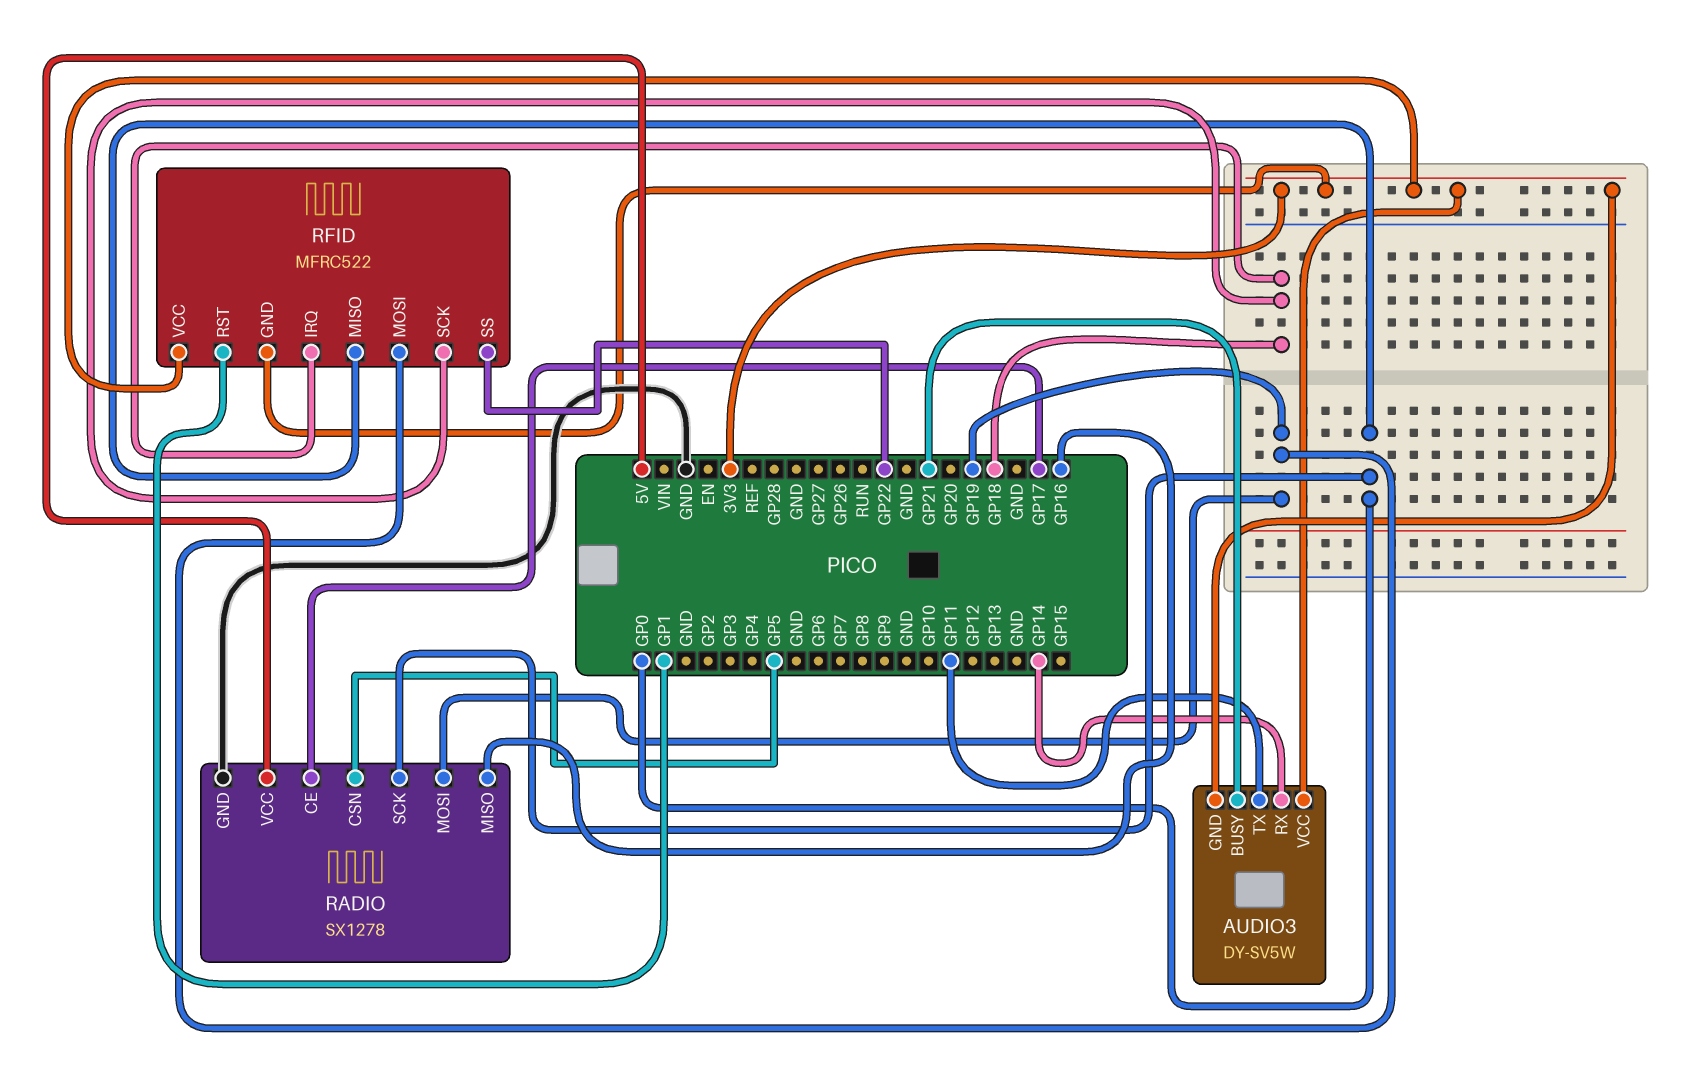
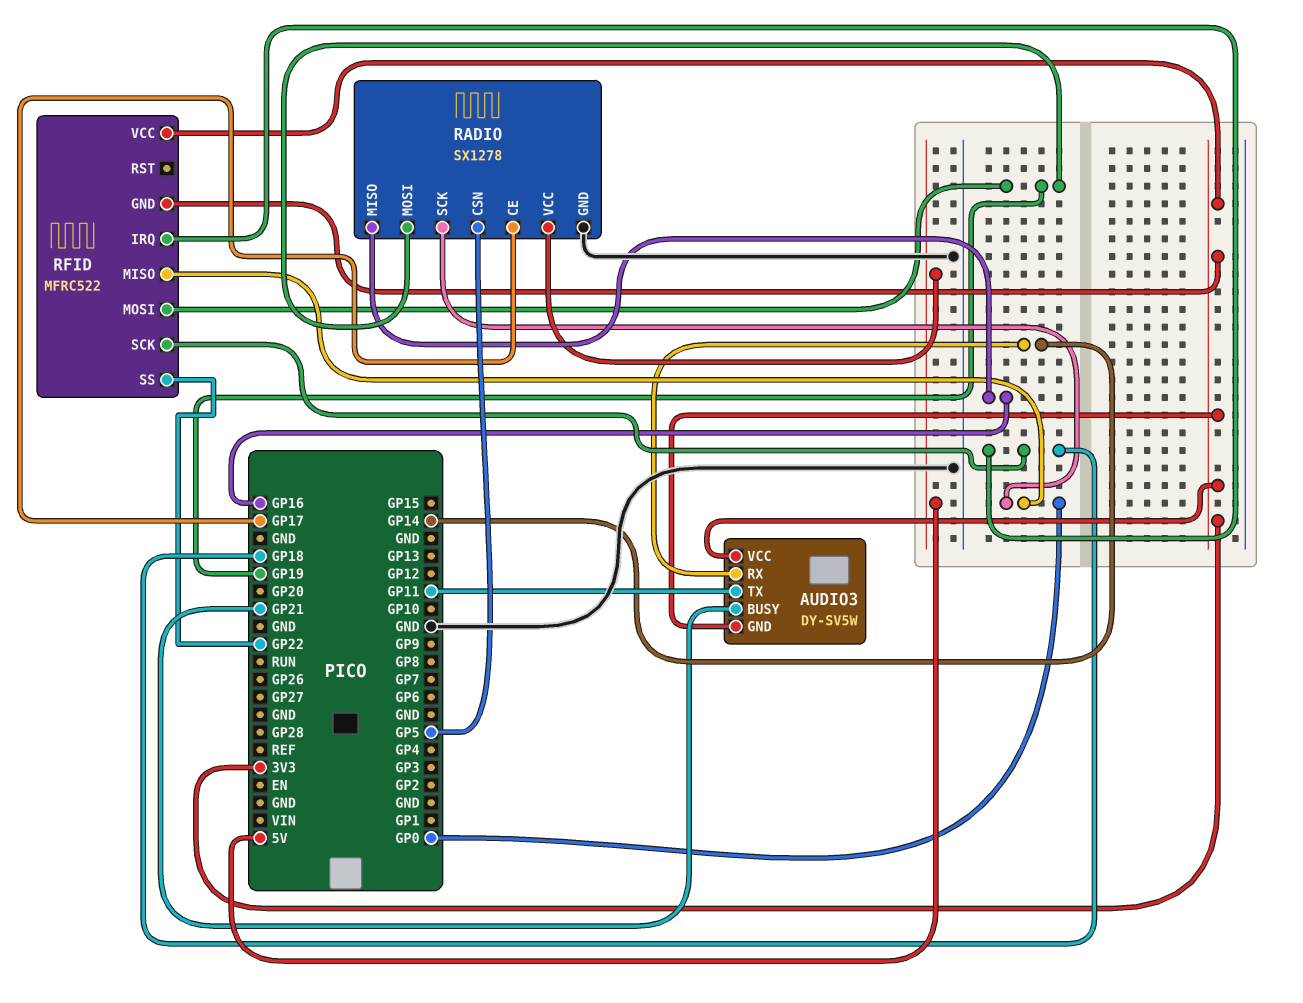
RFID pin RST: GP1 -> none

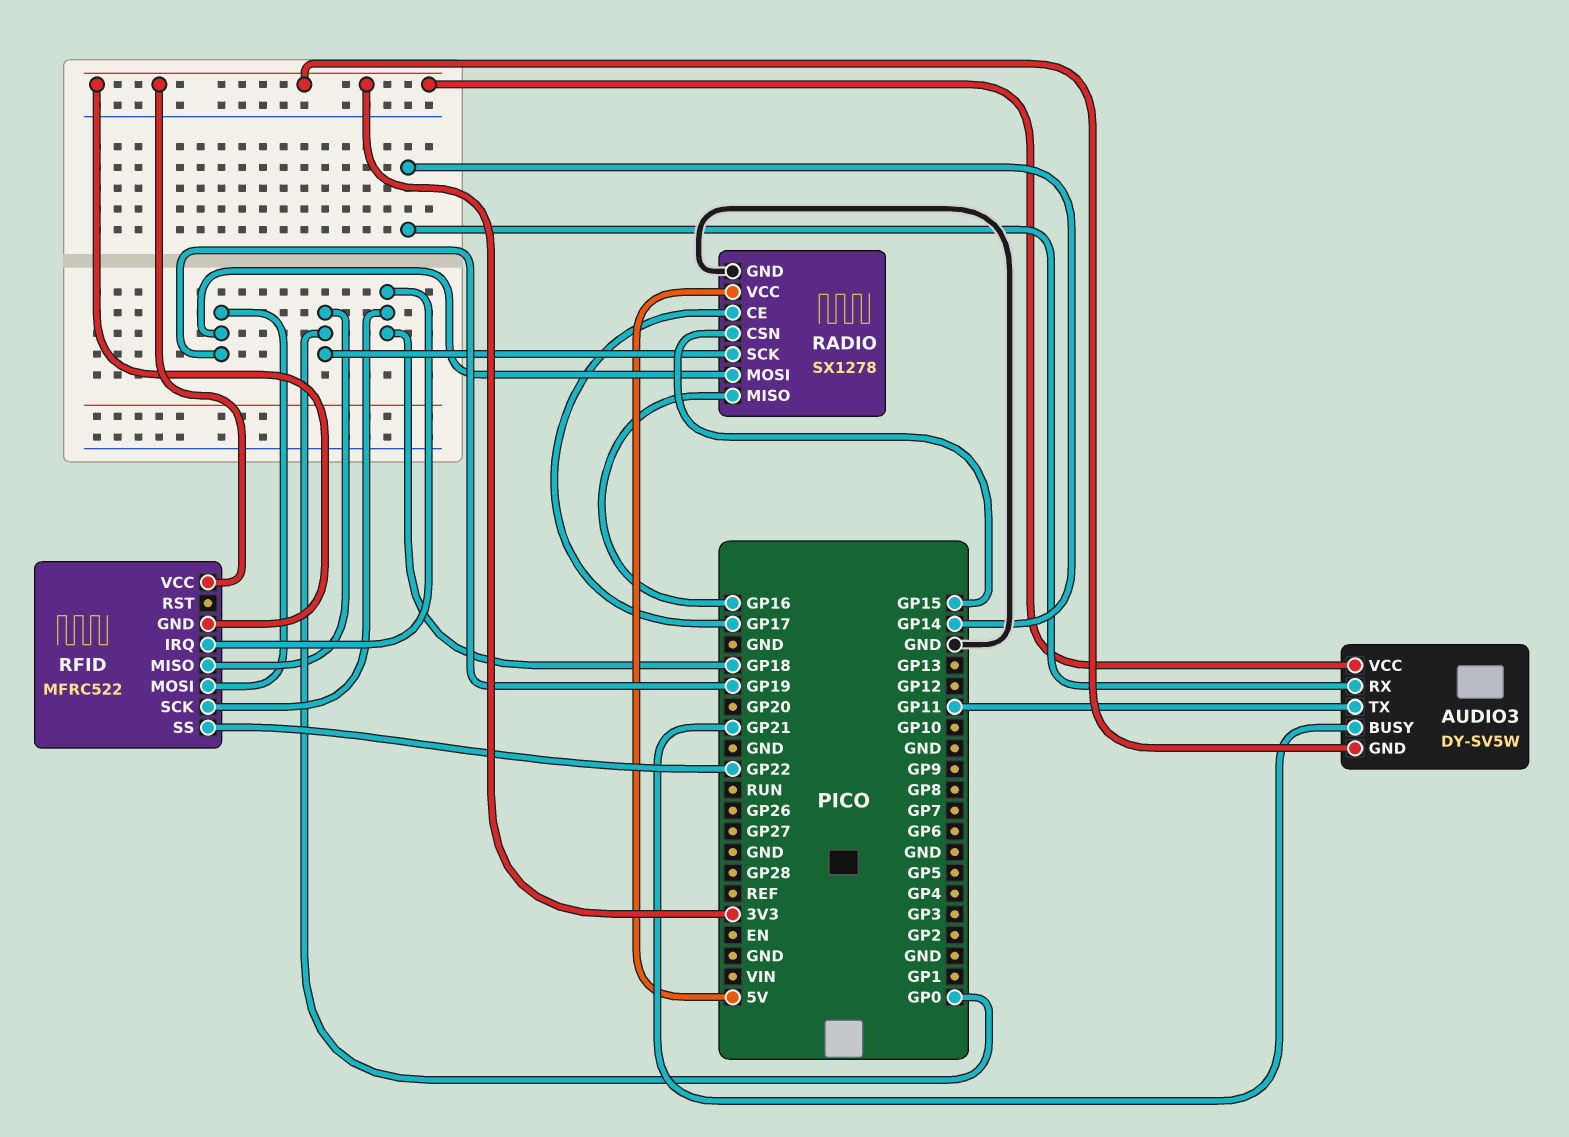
RADIO pin CSN: GP5 -> GP15

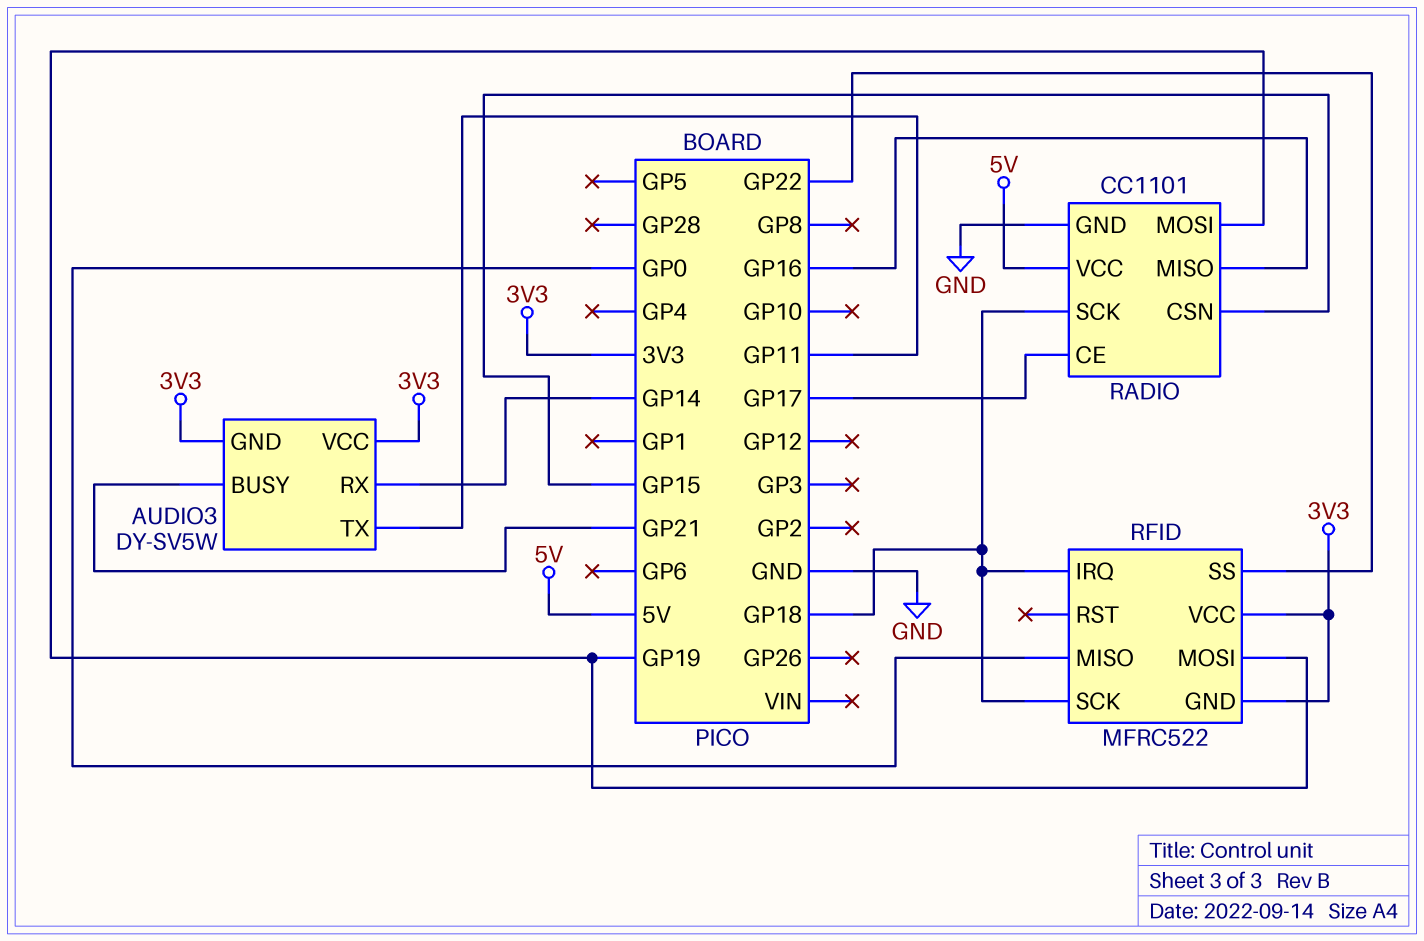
RADIO: SX1278 -> CC1101
RADIO pin SCK: GP0 -> GP18

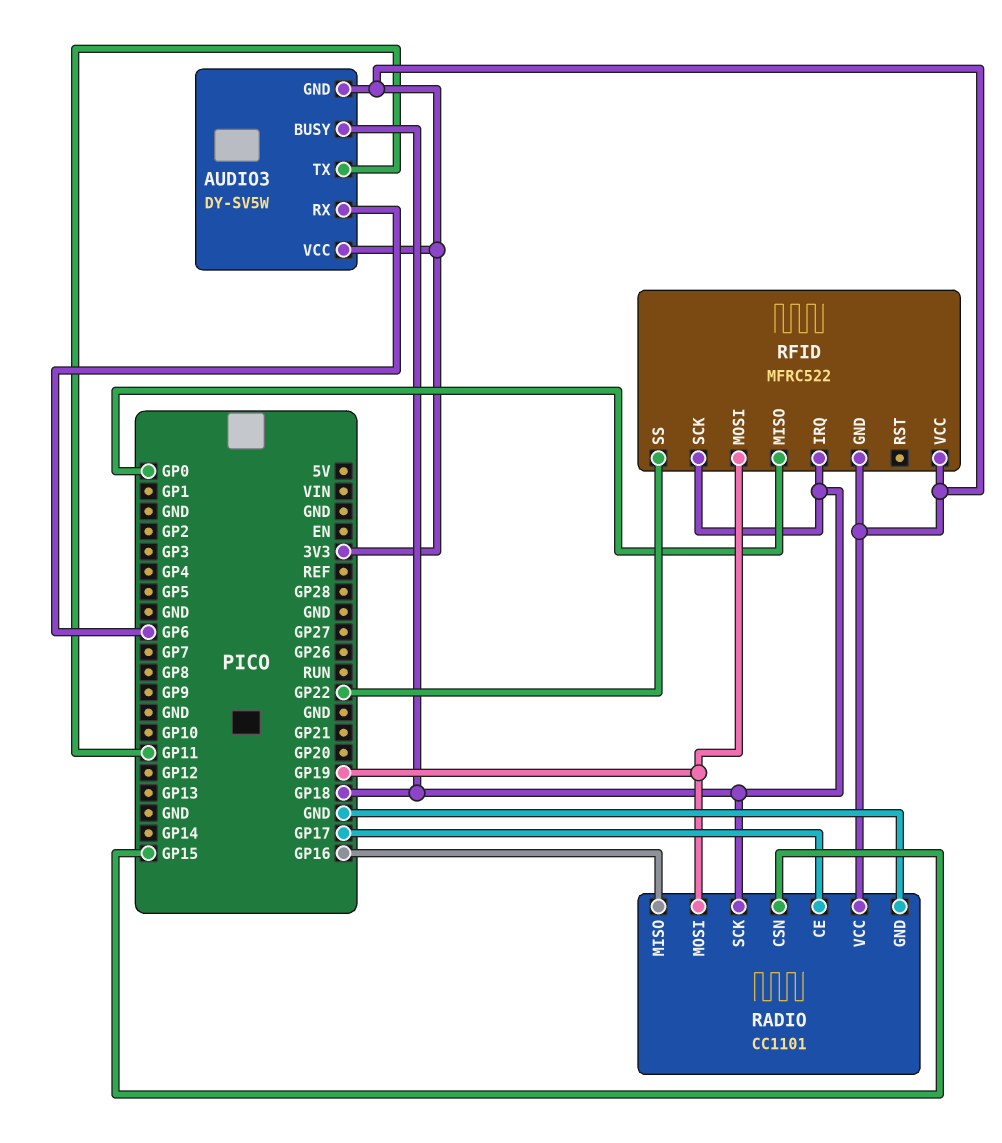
AUDIO3 pin BUSY: GP21 -> GP18
AUDIO3 pin RX: GP14 -> GP6
RADIO pin VCC: 5V -> 3V3

